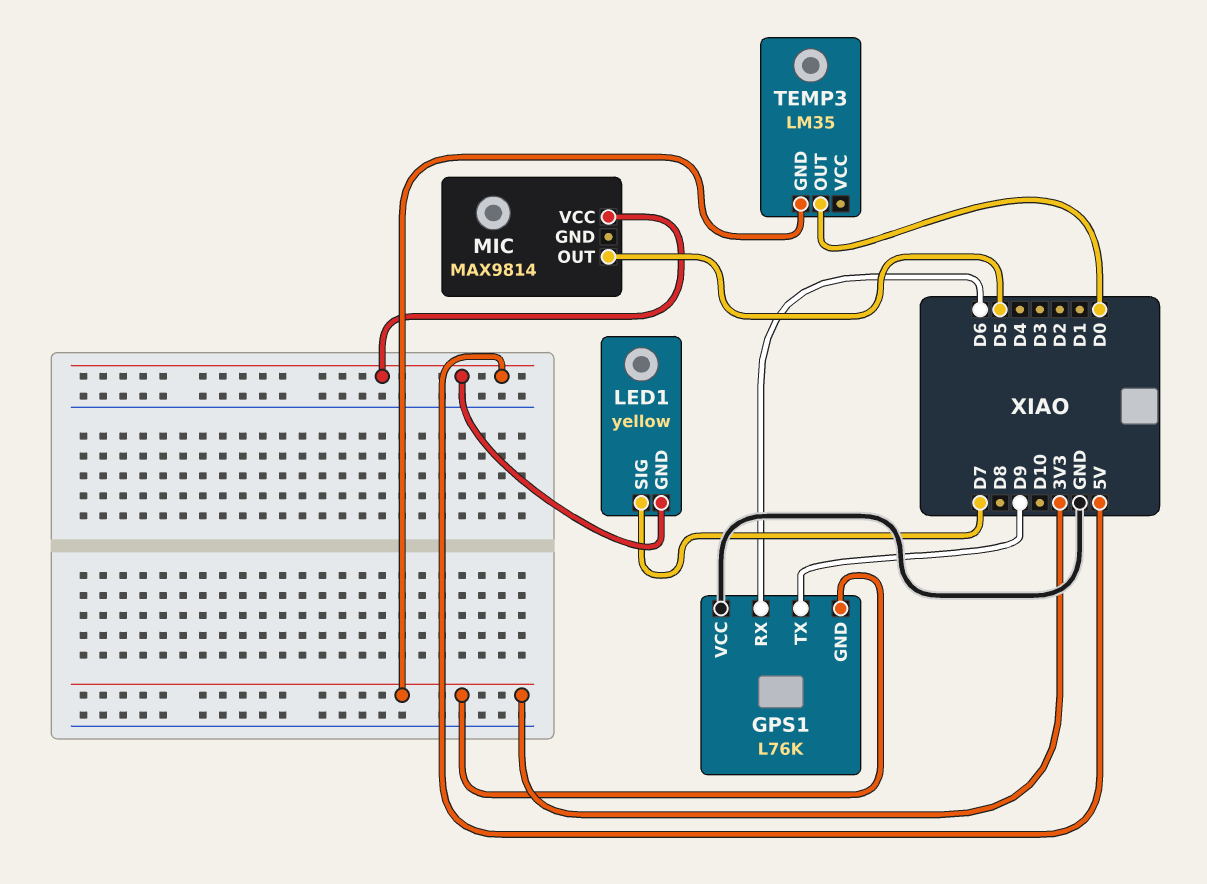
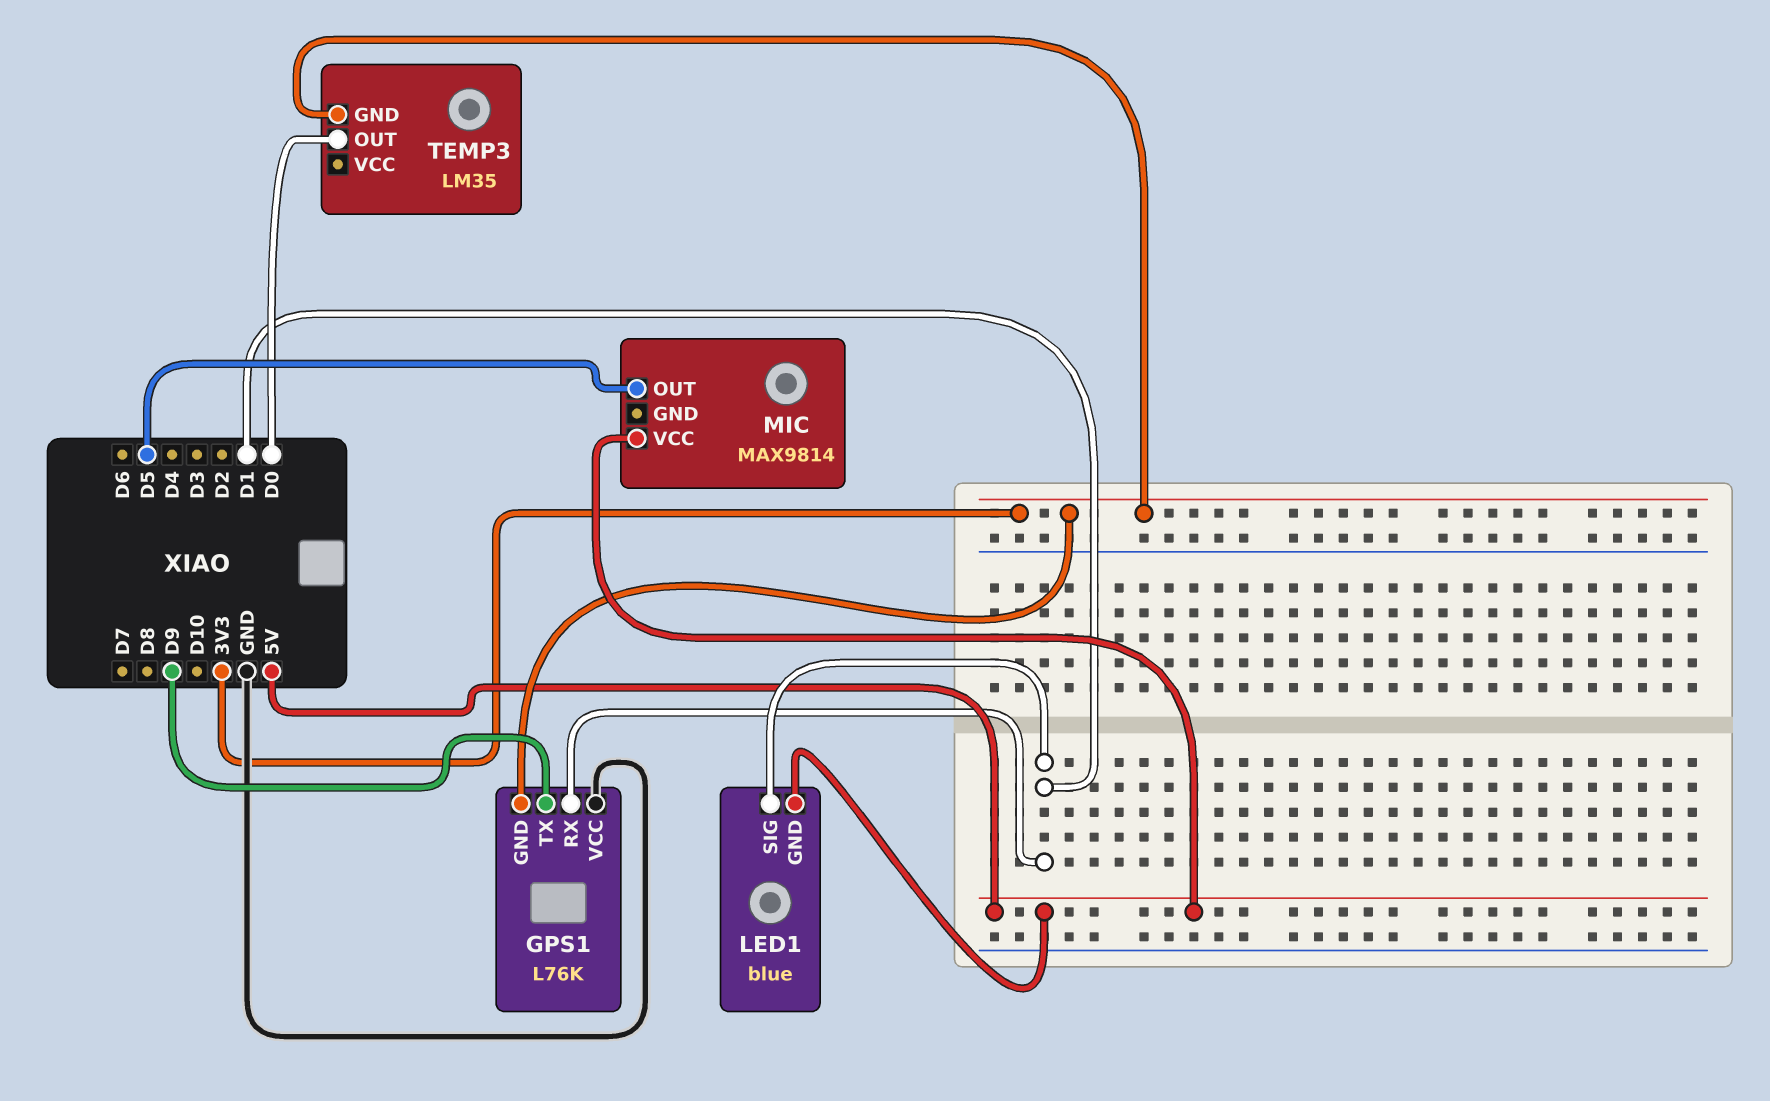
GPS1 pin RX: D6 -> D1
LED1: yellow -> blue
LED1 pin SIG: D7 -> D1

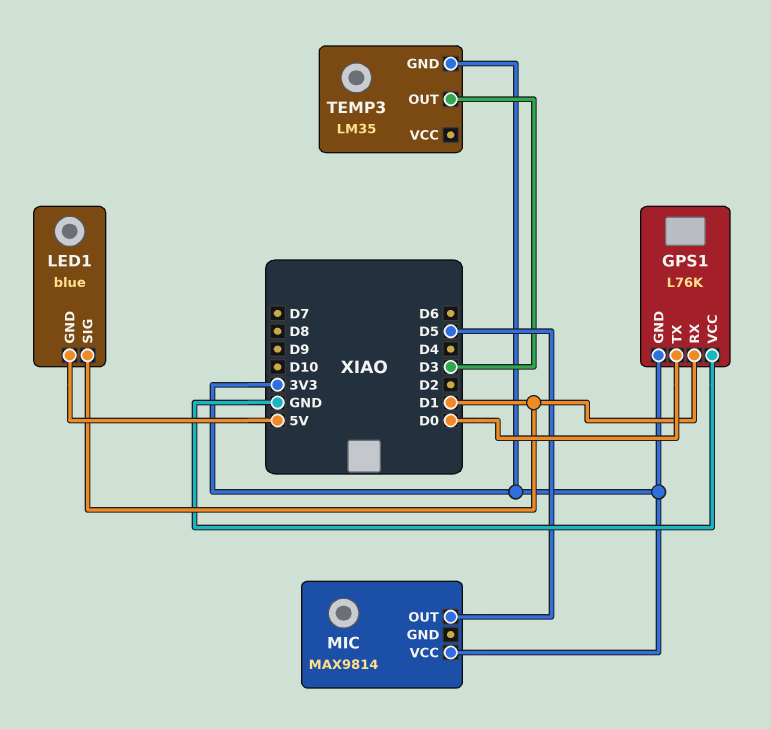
GPS1 pin TX: D9 -> D0
MIC pin VCC: 5V -> 3V3
TEMP3 pin OUT: D0 -> D3

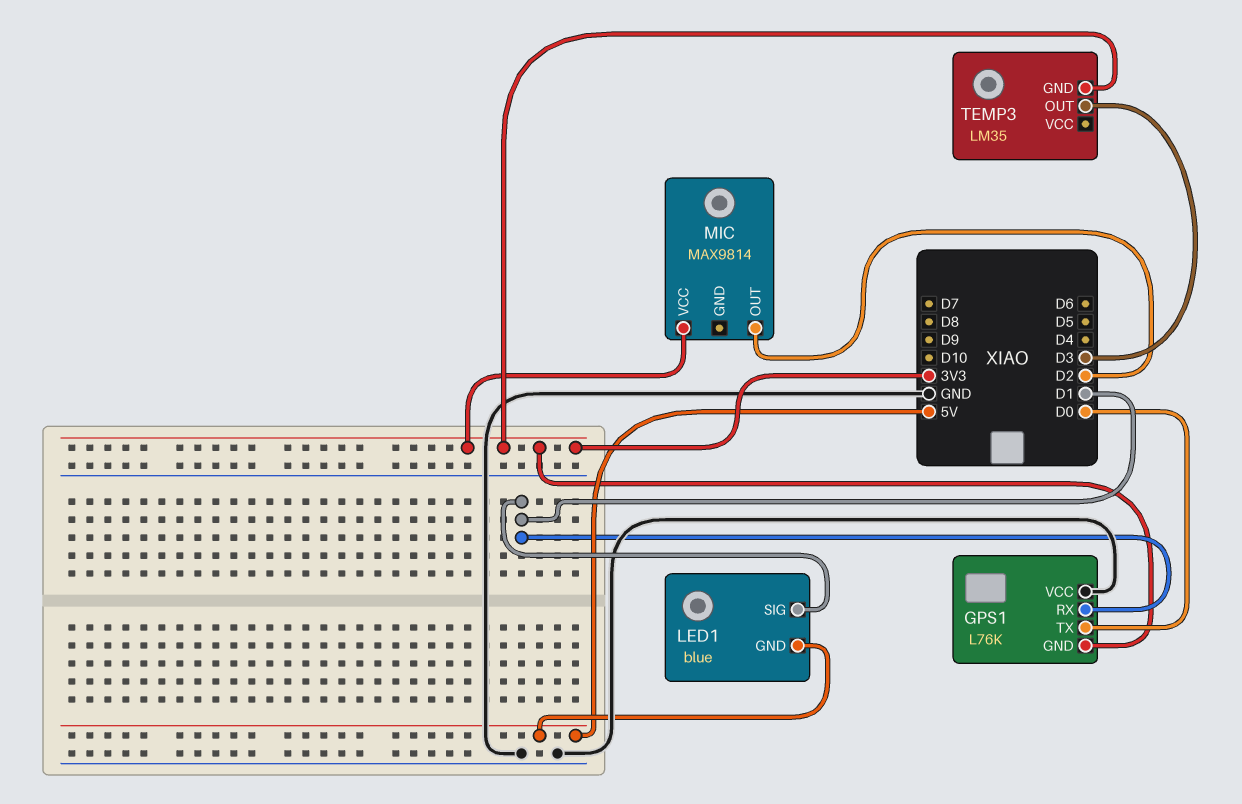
MIC pin OUT: D5 -> D2

